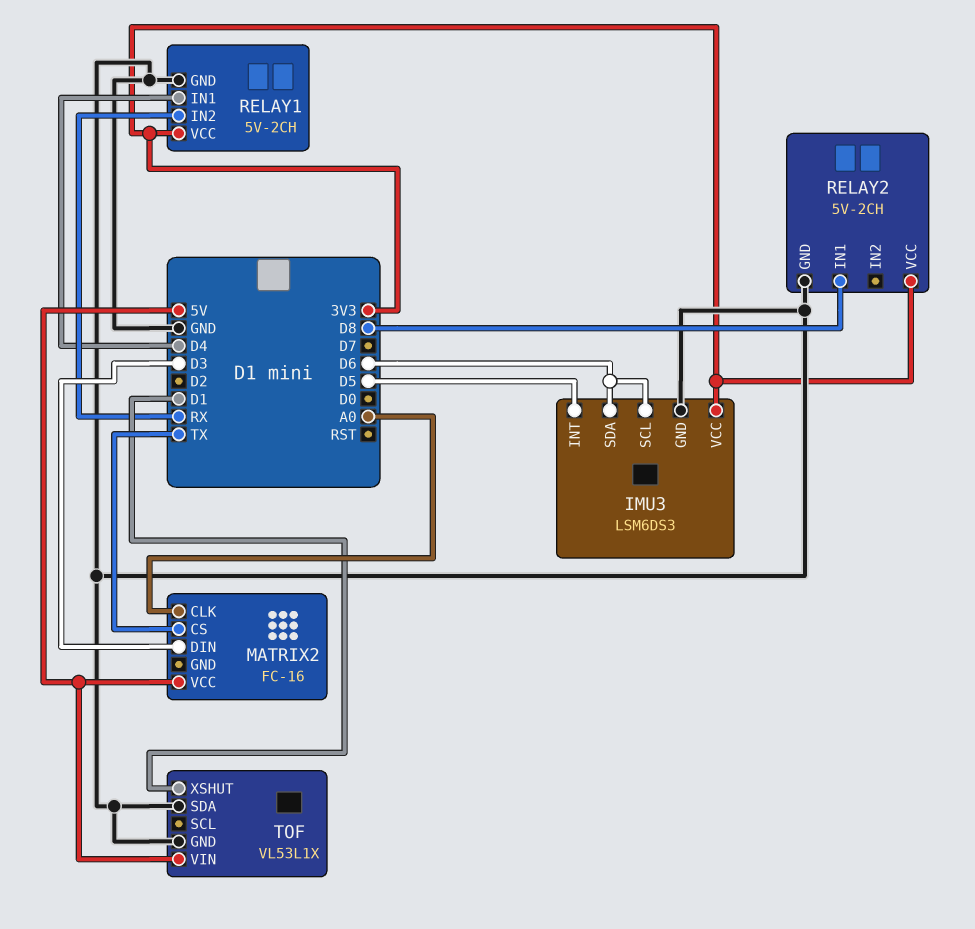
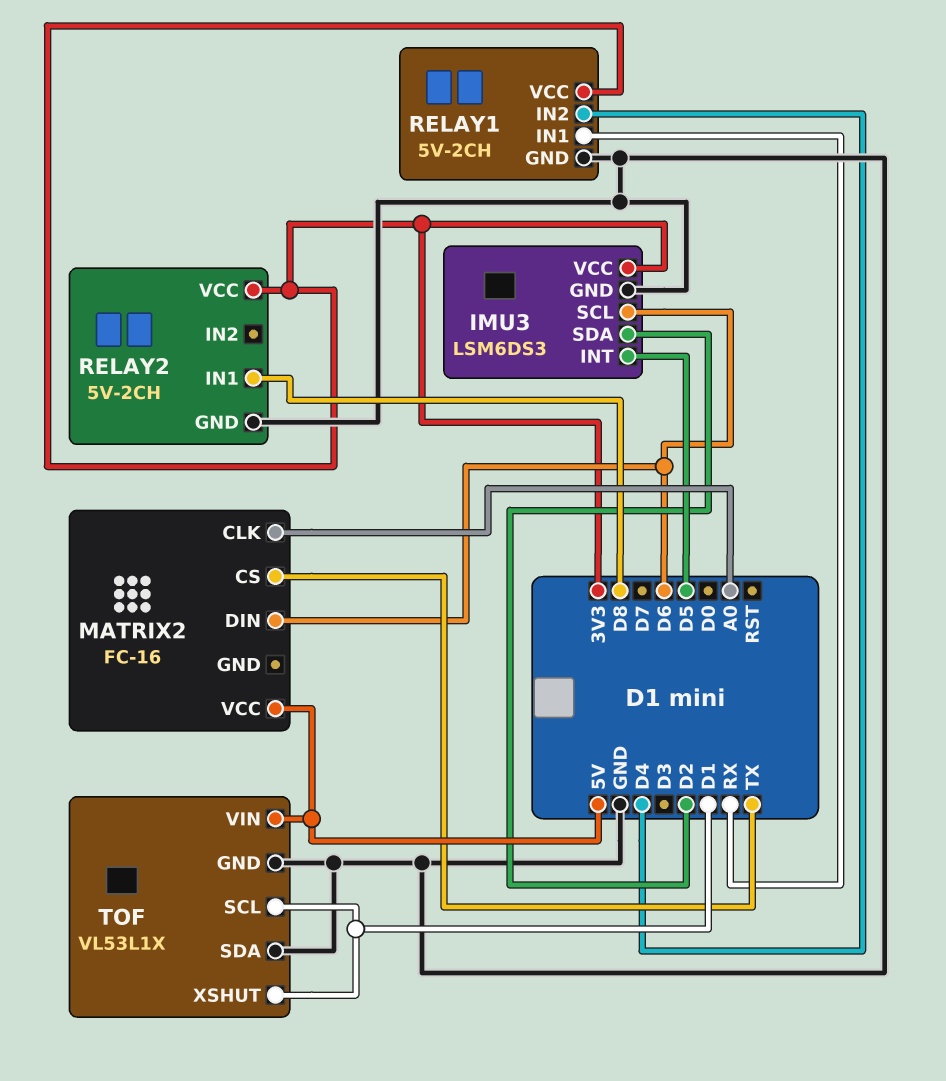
IMU3 pin SDA: D6 -> D2
MATRIX2 pin DIN: D3 -> D6
RELAY1 pin IN1: D4 -> RX
RELAY1 pin IN2: RX -> D4
TOF pin SCL: none -> D1

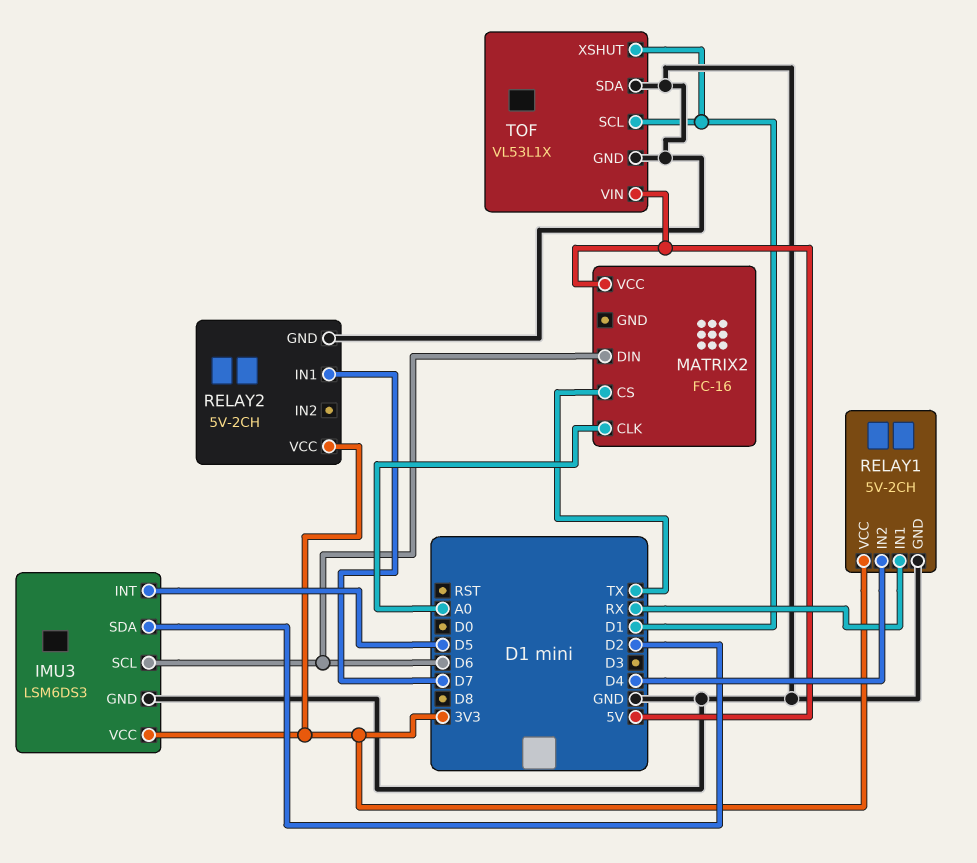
RELAY2 pin IN1: D8 -> D7

